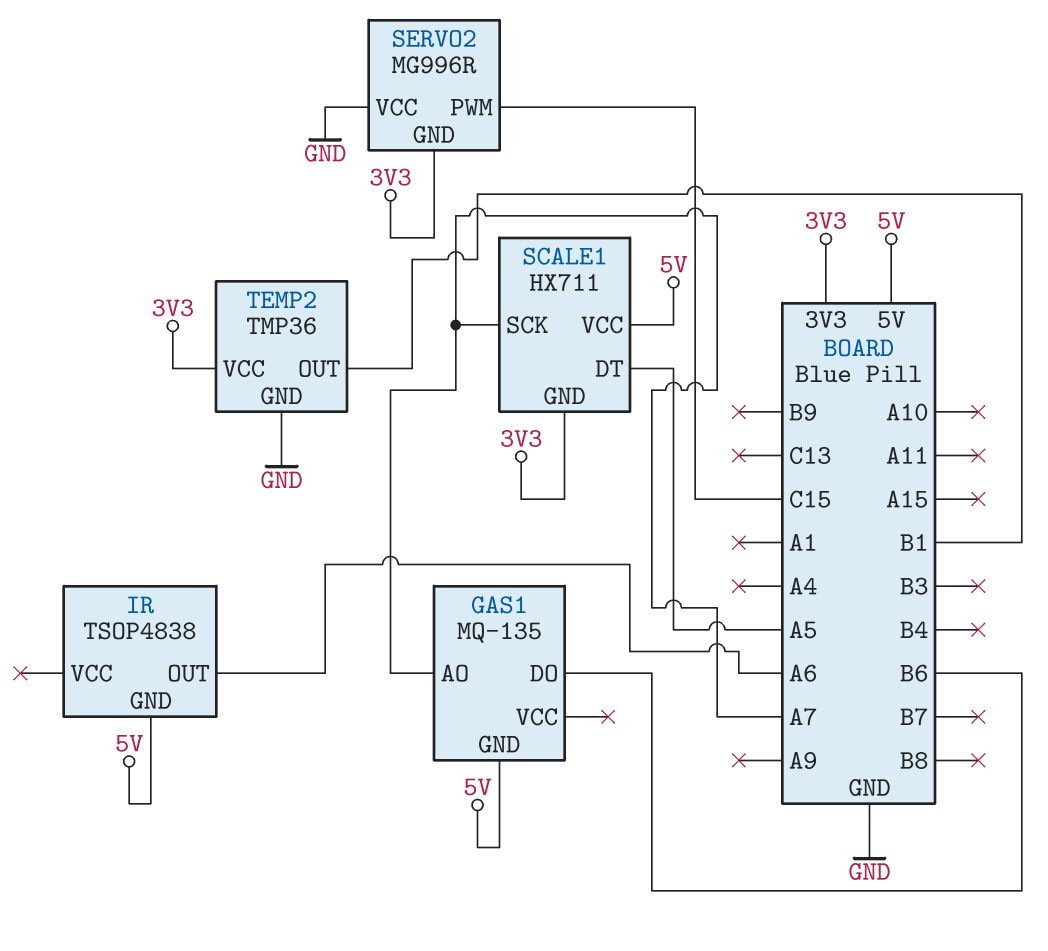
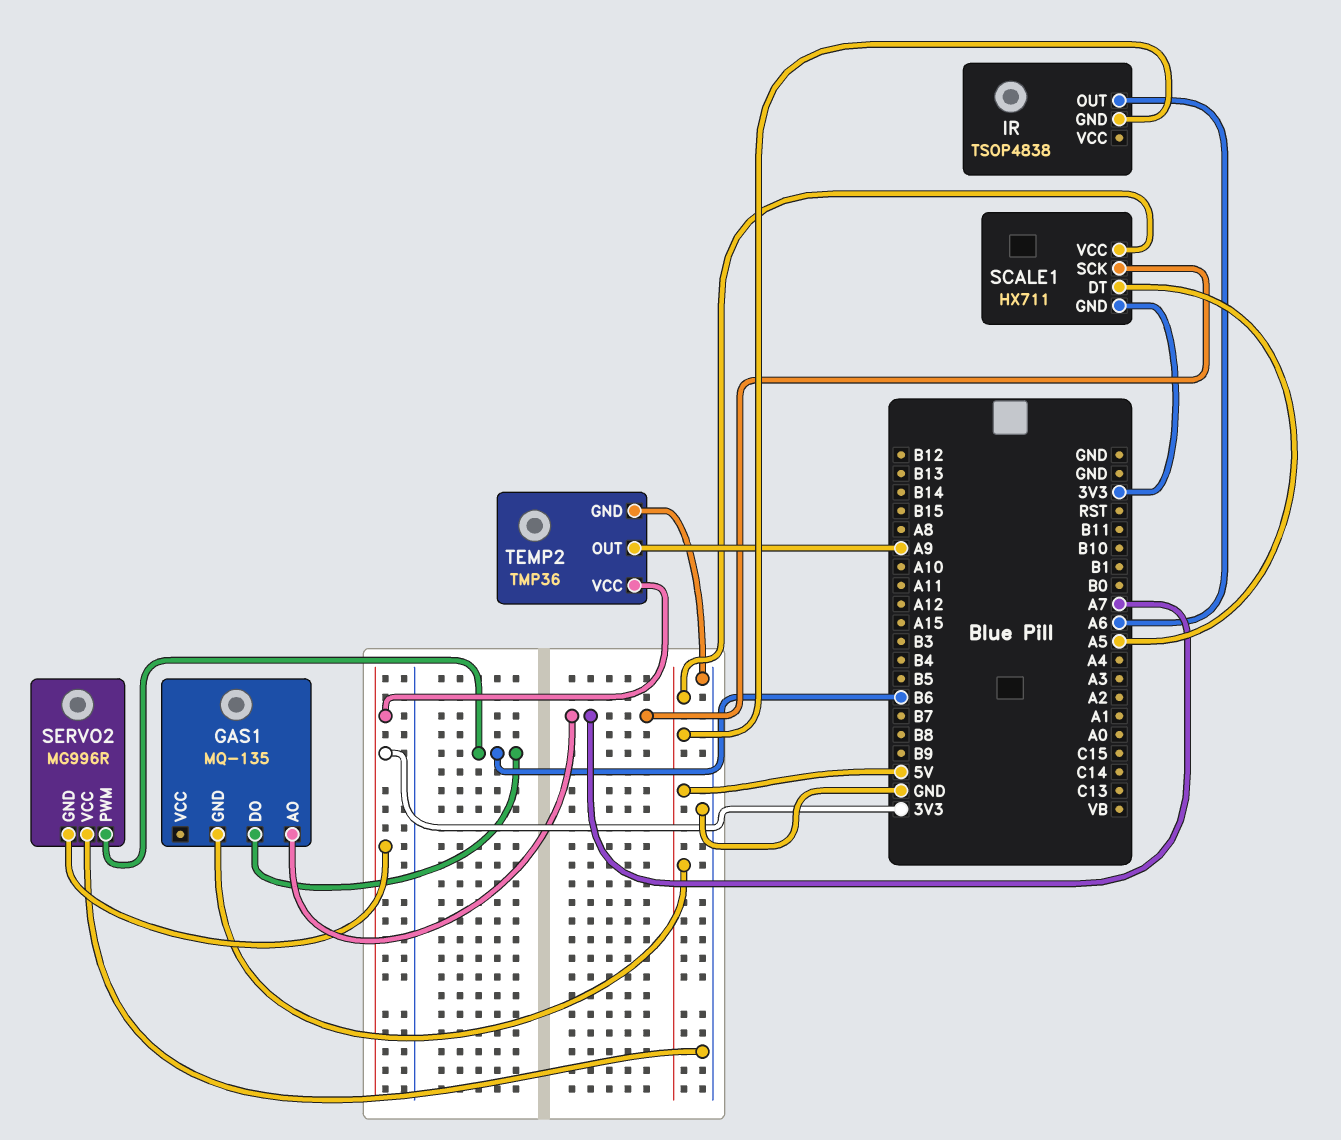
SERVO2 pin PWM: C15 -> B6
TEMP2 pin OUT: B1 -> A9

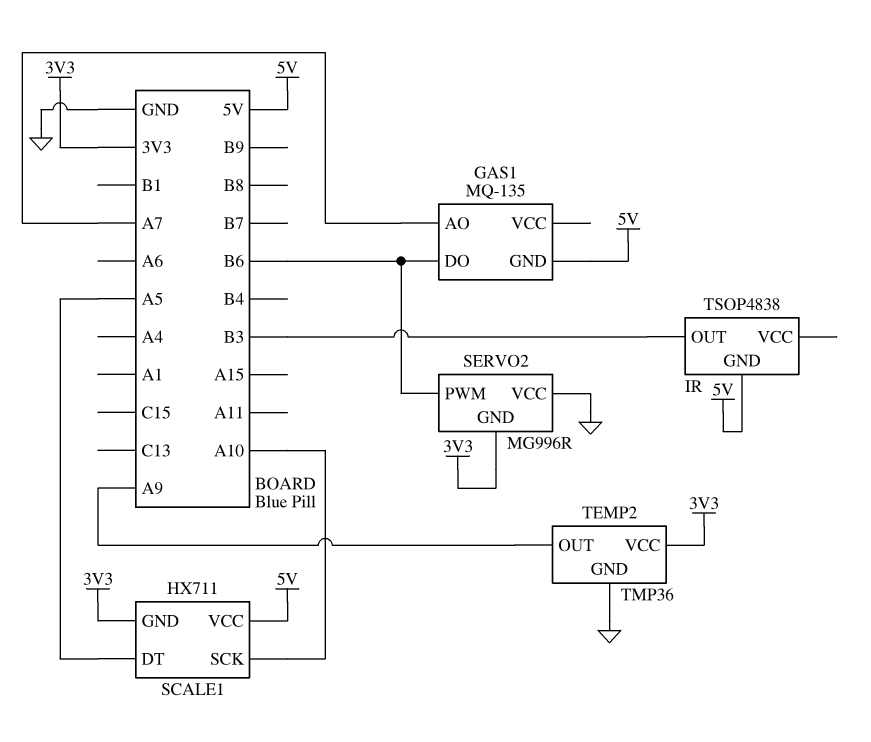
IR pin OUT: A6 -> B3
SCALE1 pin SCK: A7 -> A10

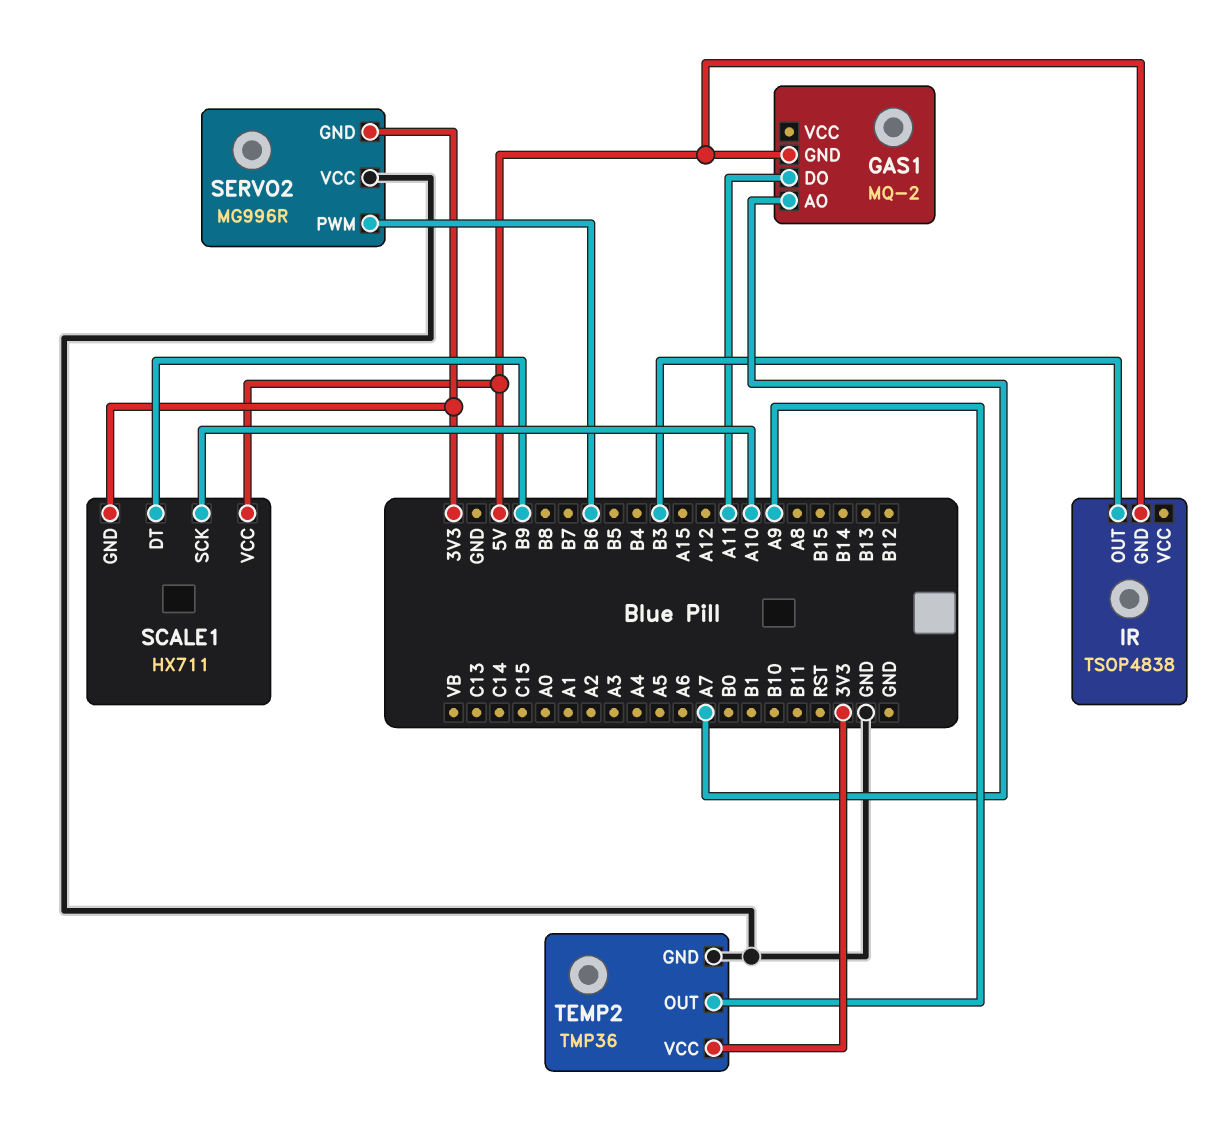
GAS1: MQ-135 -> MQ-2
GAS1 pin DO: B6 -> A11
SCALE1 pin DT: A5 -> B9

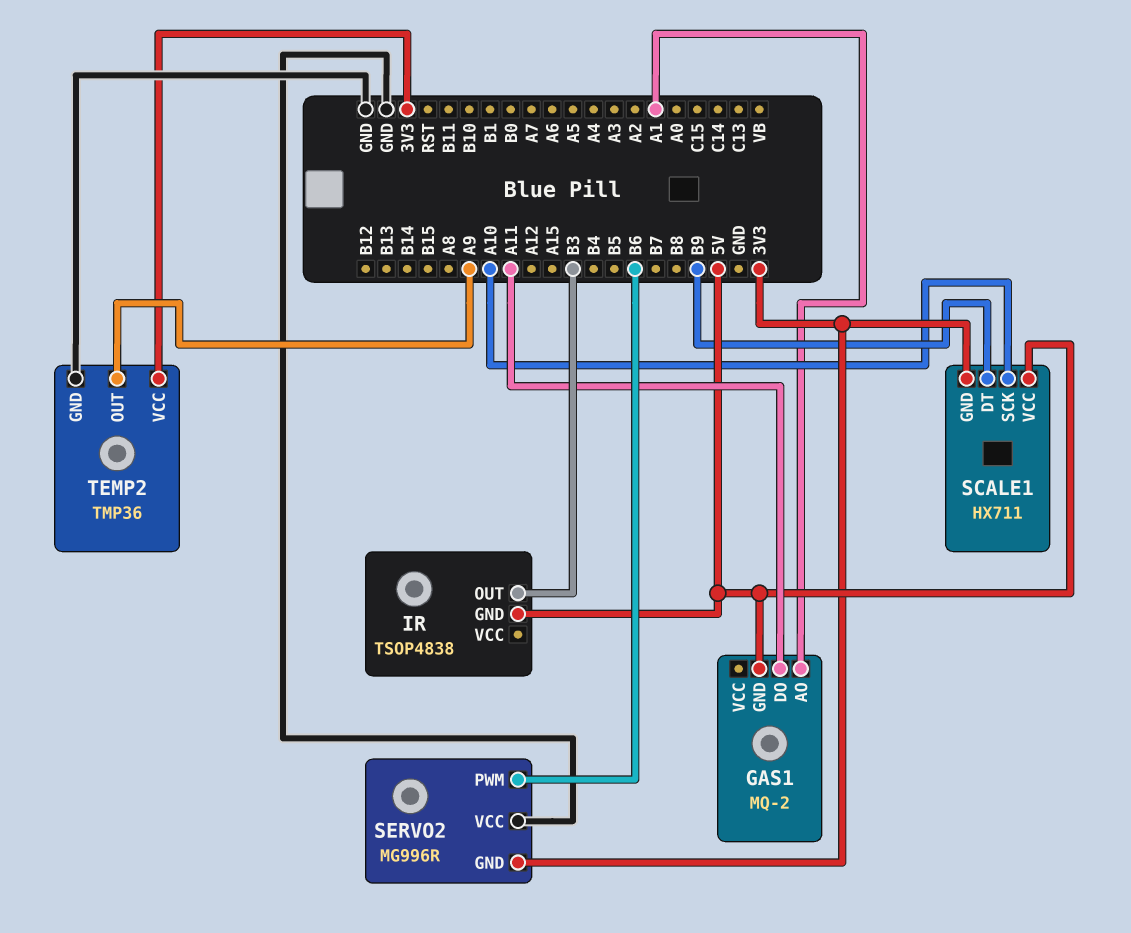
GAS1 pin AO: A7 -> A1

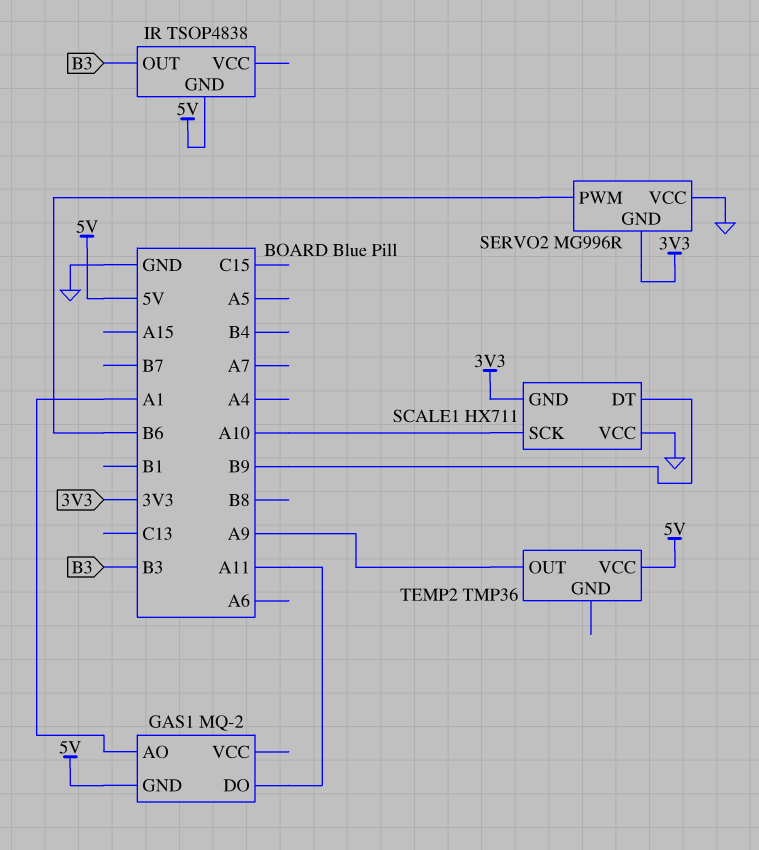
SCALE1 pin VCC: 5V -> GND
TEMP2 pin GND: GND -> none
TEMP2 pin VCC: 3V3 -> 5V

